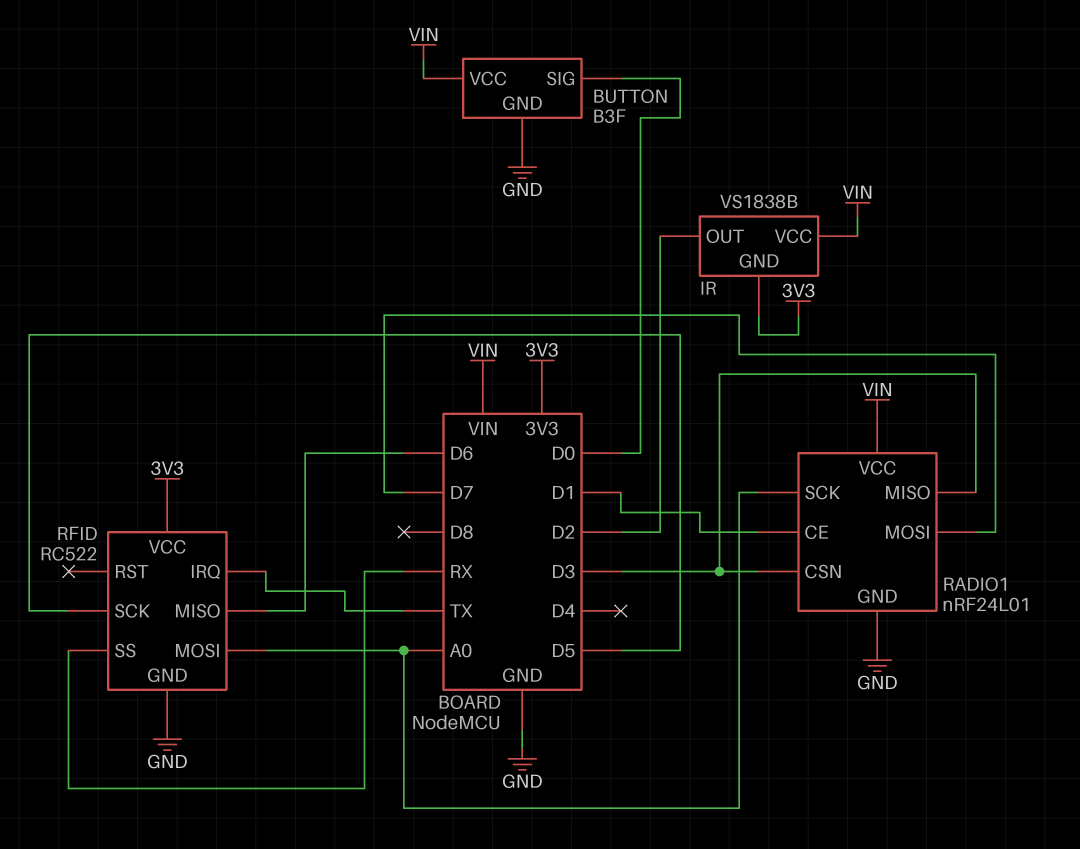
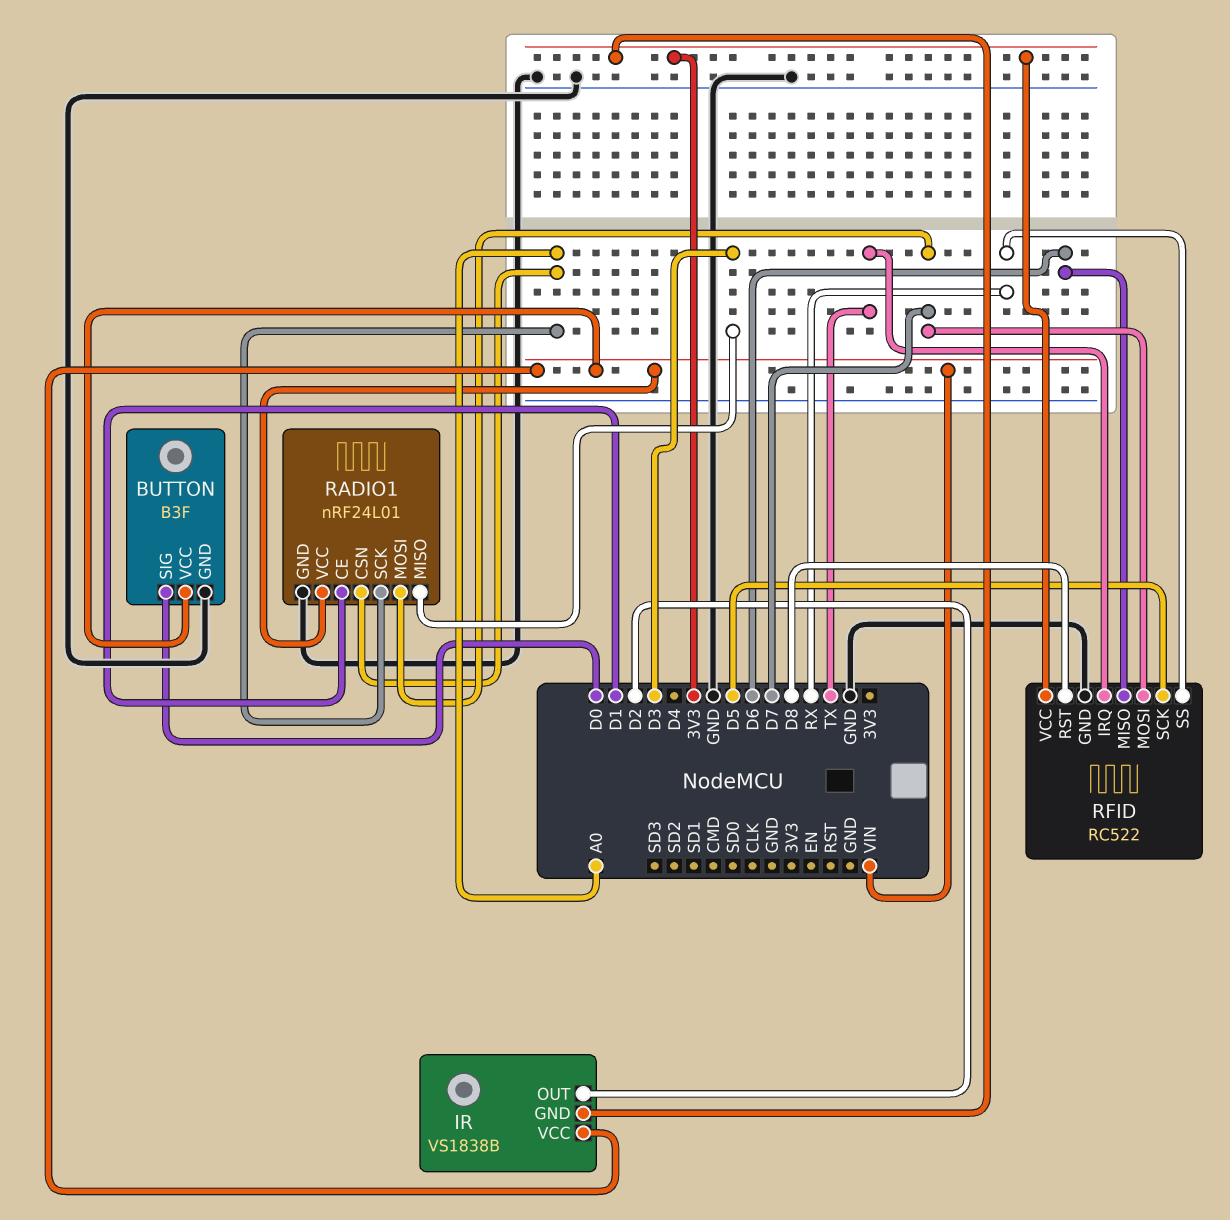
RADIO1 pin CSN: D3 -> A0
RFID pin MOSI: A0 -> D7
RFID pin RST: none -> D8

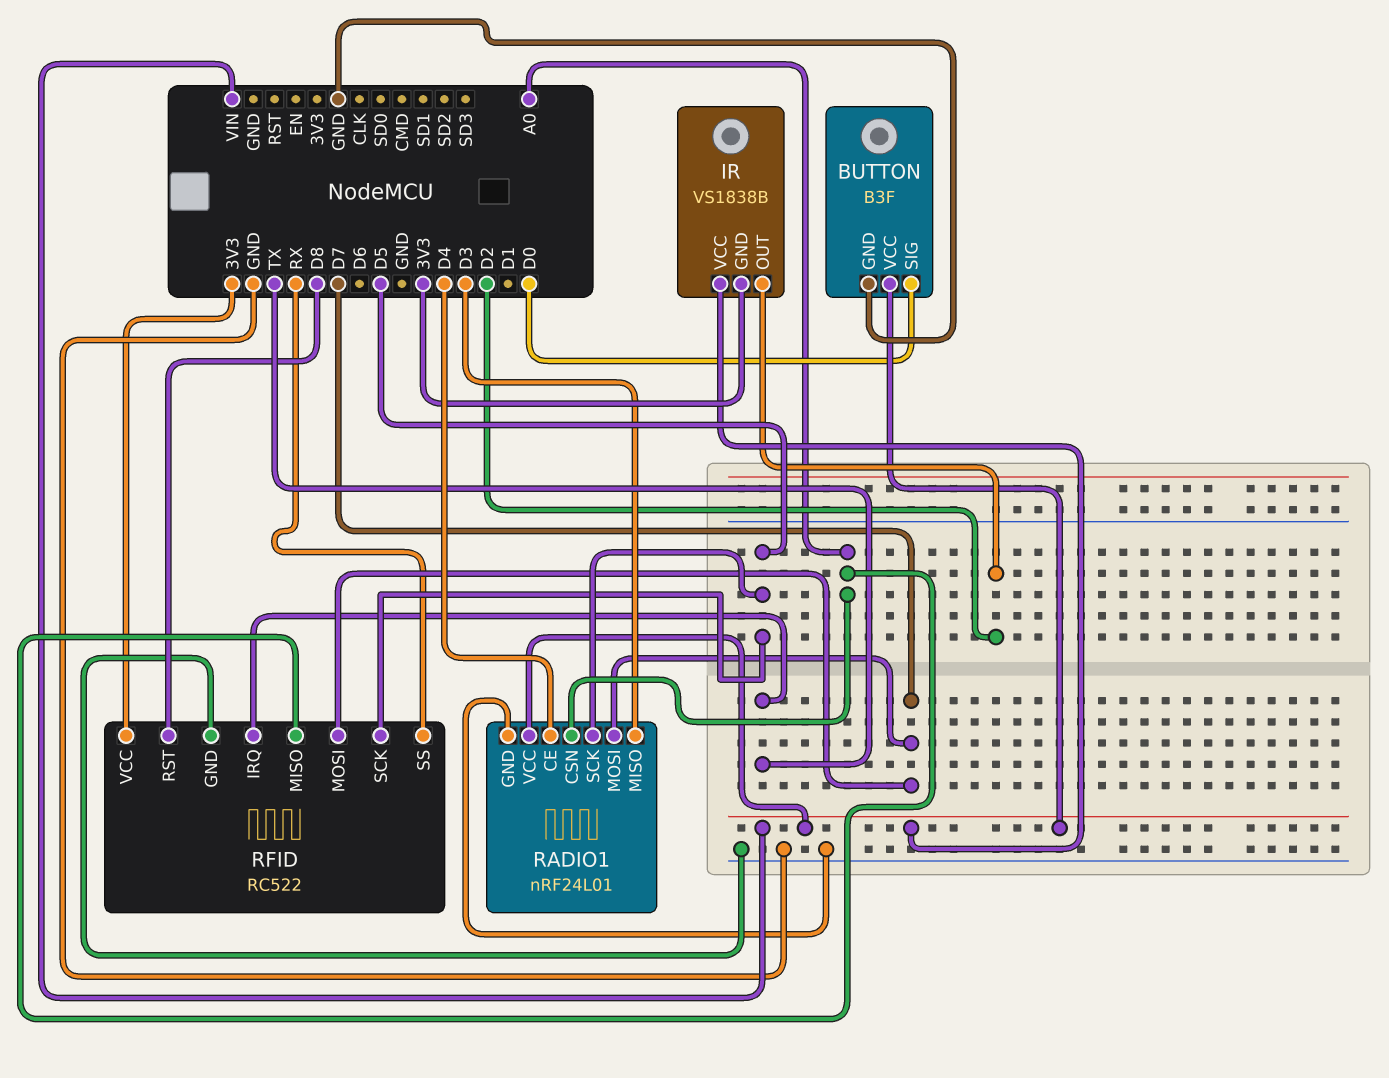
RADIO1 pin CE: D1 -> D4
RADIO1 pin SCK: A0 -> D5
RFID pin MISO: D6 -> A0

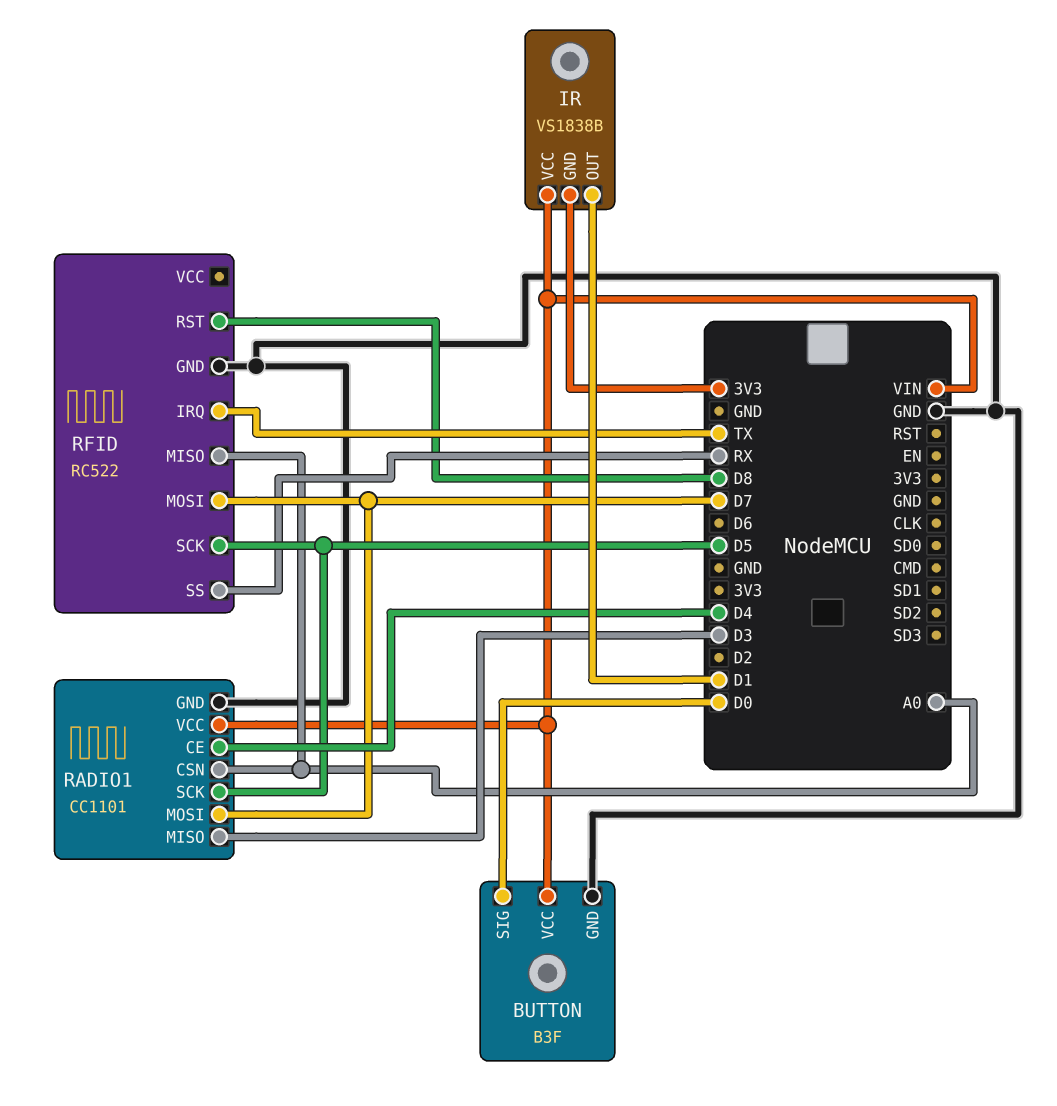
IR pin OUT: D2 -> D1
RADIO1: nRF24L01 -> CC1101
RFID pin VCC: 3V3 -> none

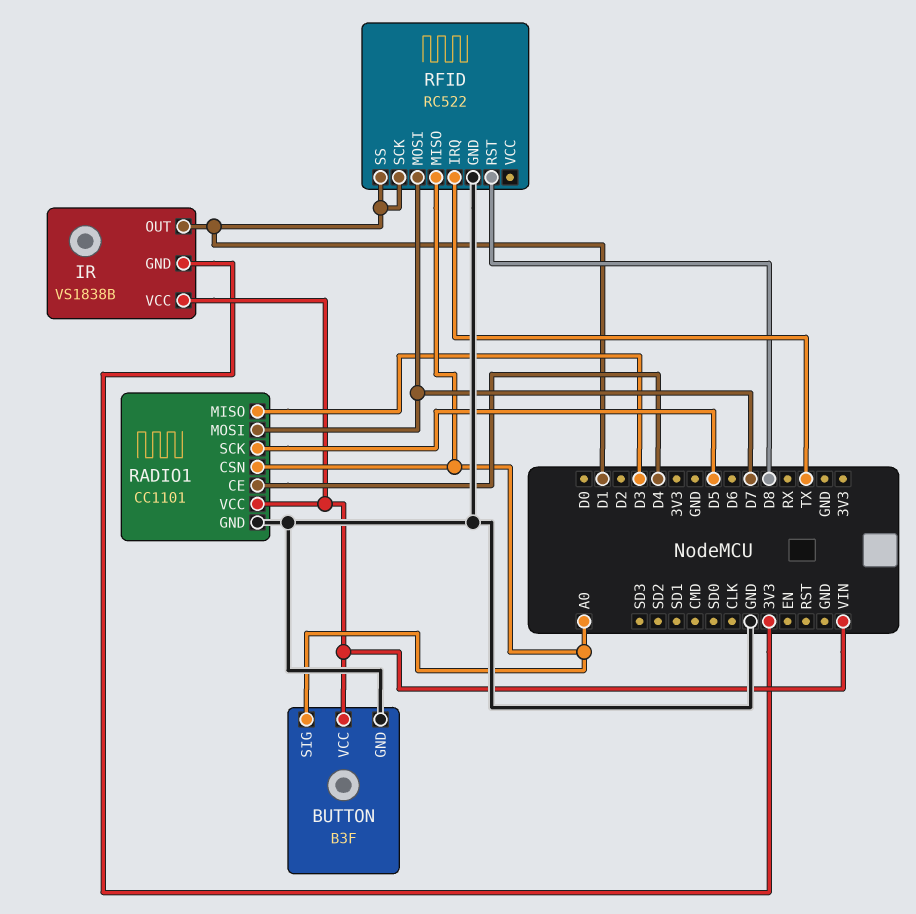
BUTTON pin SIG: D0 -> A0
RFID pin SCK: D5 -> D1
RFID pin SS: RX -> D1

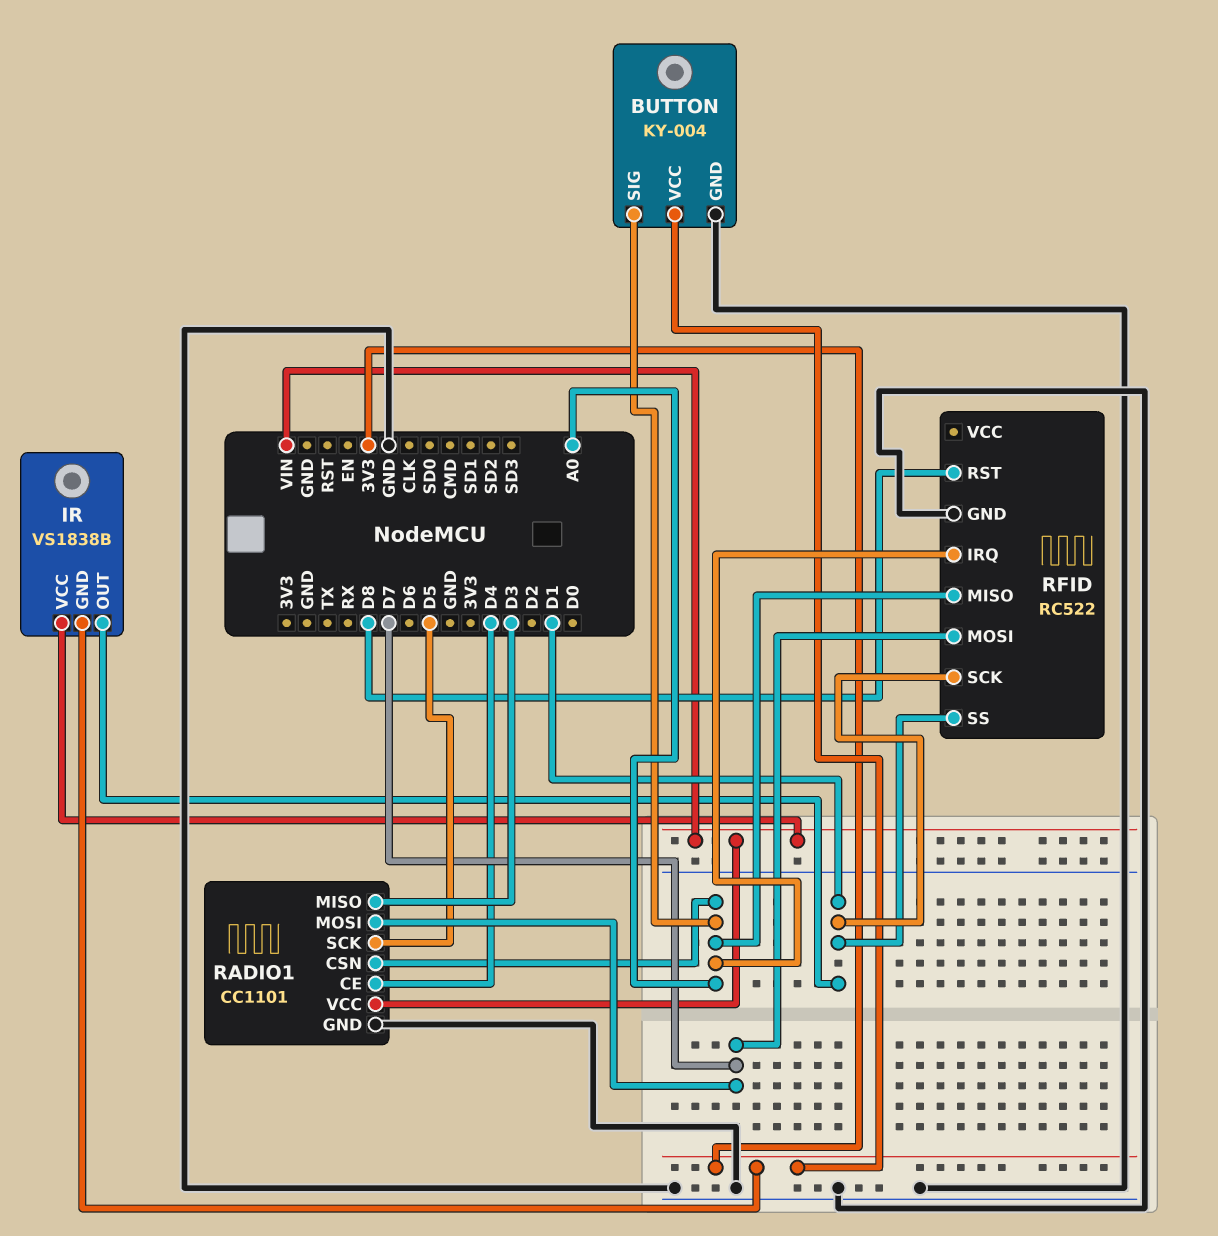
BUTTON: B3F -> KY-004
BUTTON pin VCC: VIN -> 3V3
RFID pin IRQ: TX -> A0

